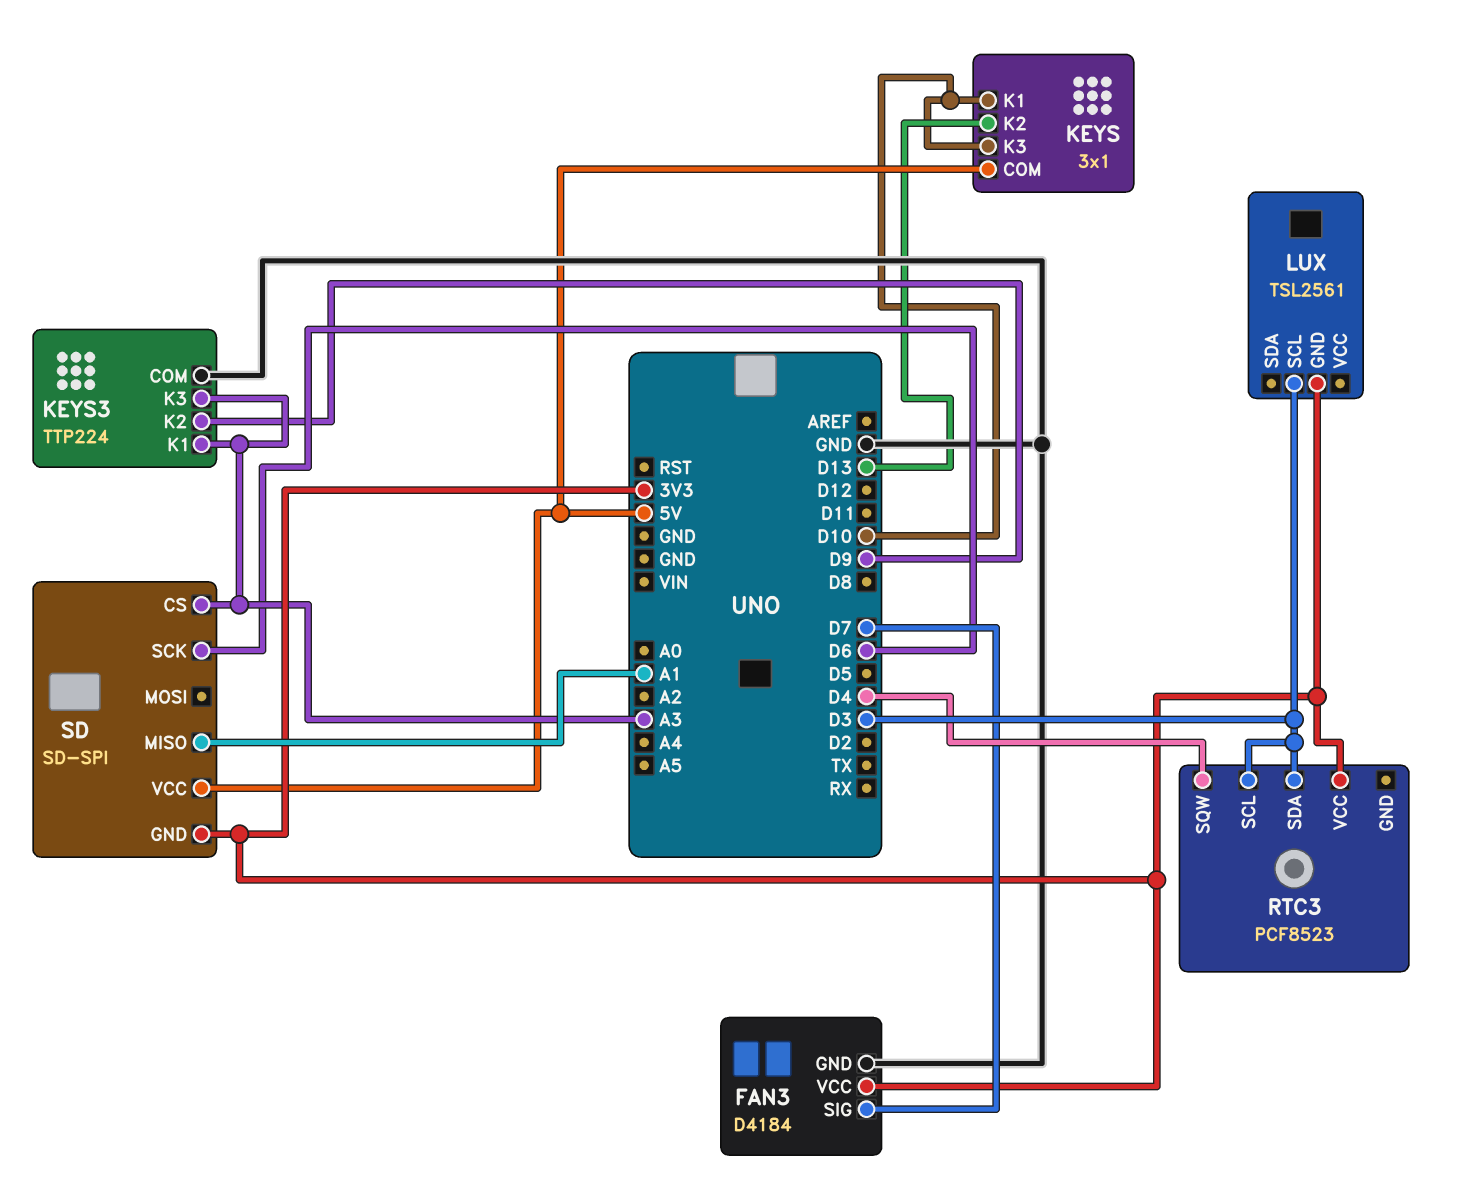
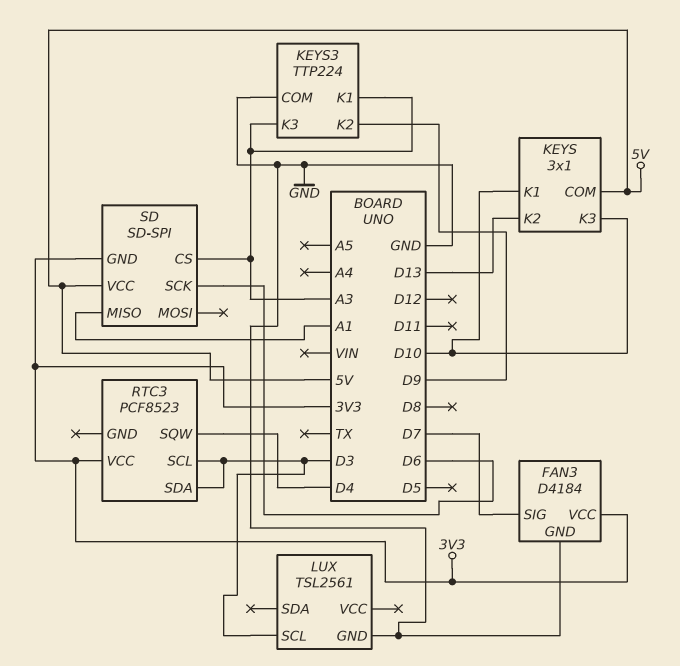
LUX pin GND: 3V3 -> GND

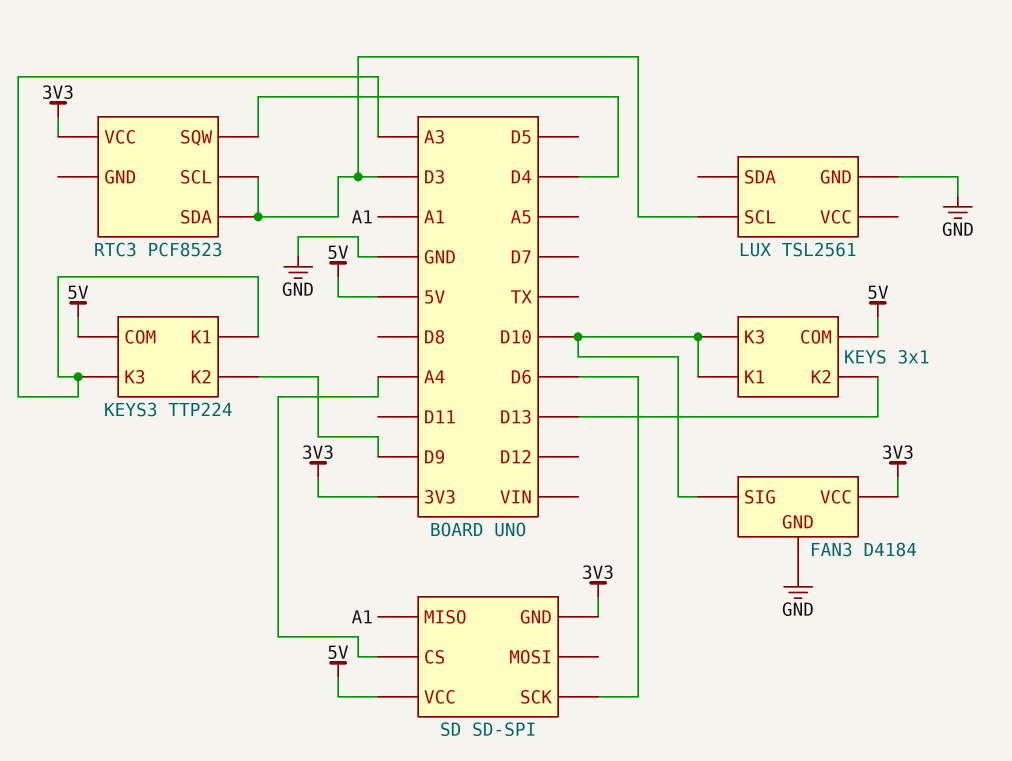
FAN3 pin SIG: D7 -> D10
KEYS3 pin COM: GND -> 5V
SD pin CS: A3 -> A4

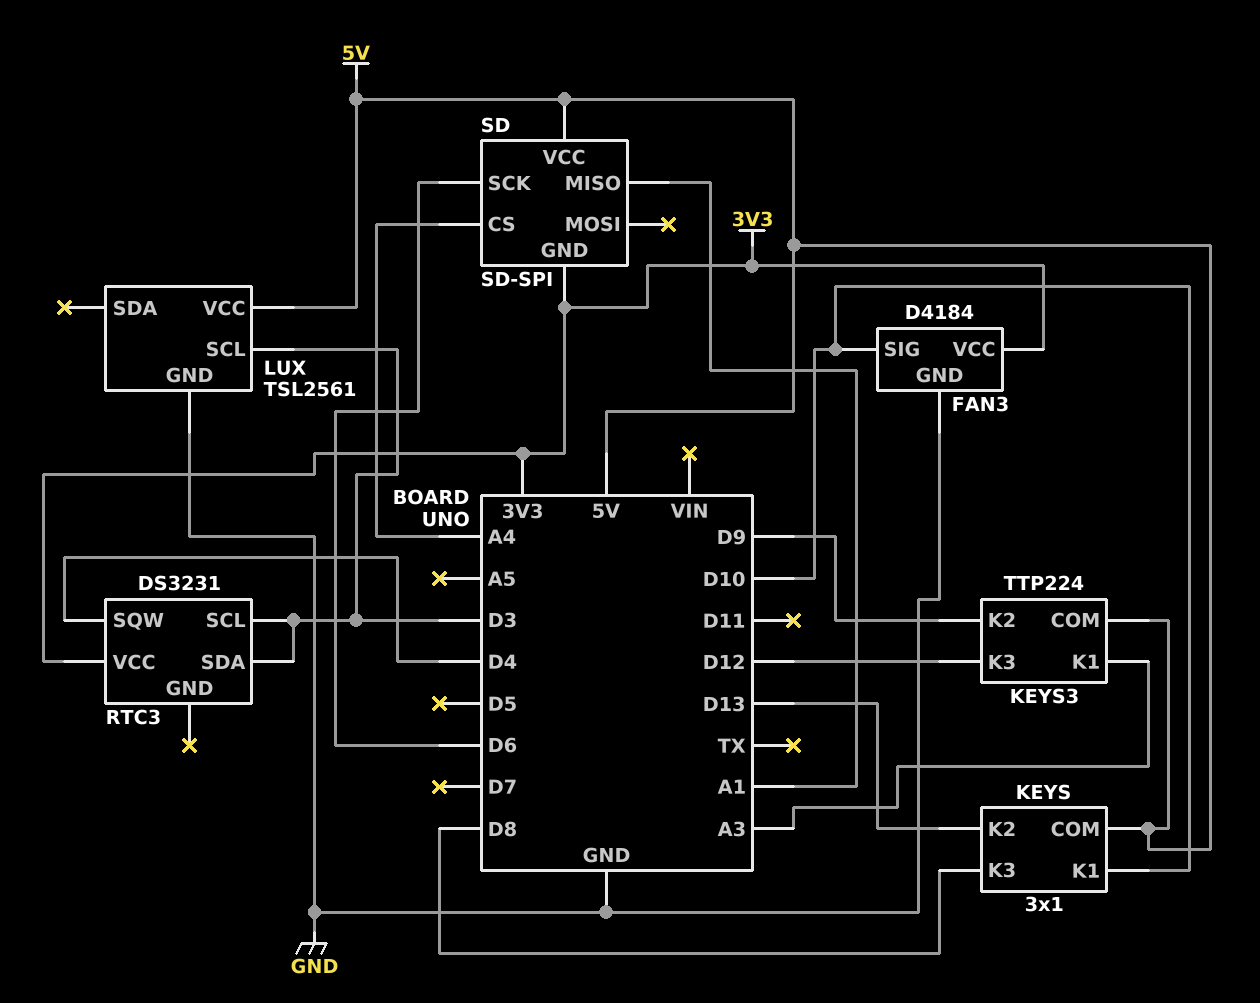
KEYS pin K3: D10 -> D8
KEYS3 pin K3: A3 -> D12
LUX pin VCC: none -> 5V
RTC3: PCF8523 -> DS3231

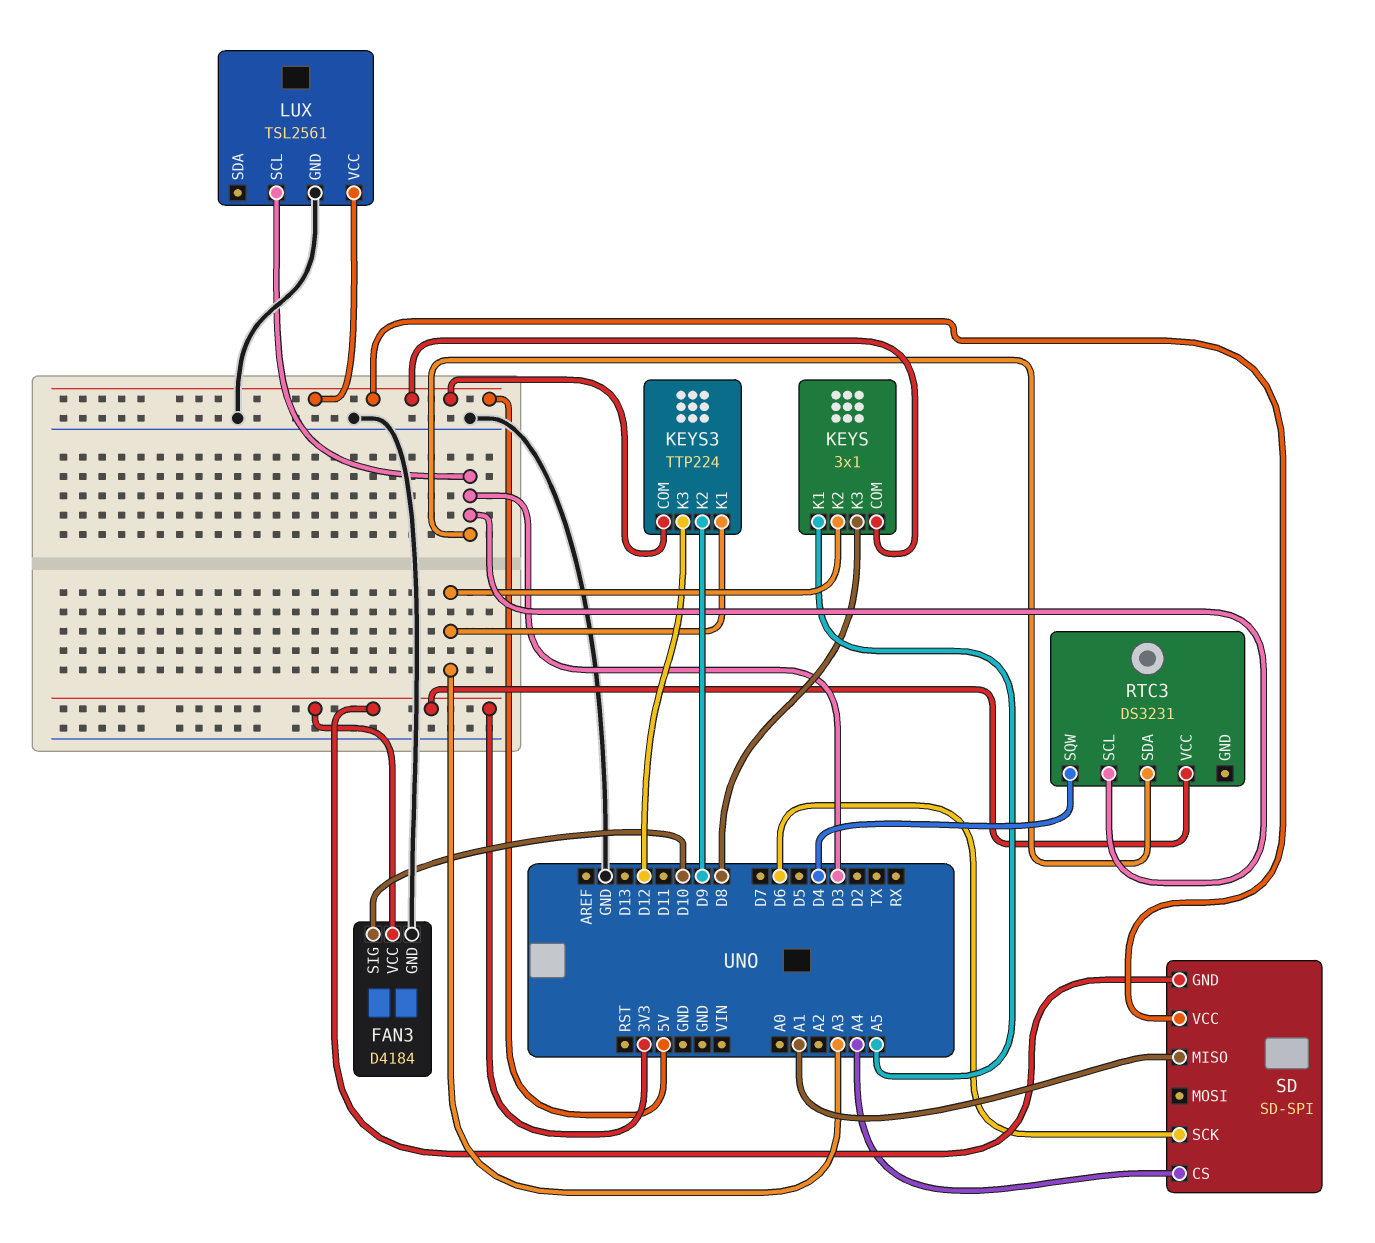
KEYS pin K1: D10 -> A5
KEYS pin K2: D13 -> A3

